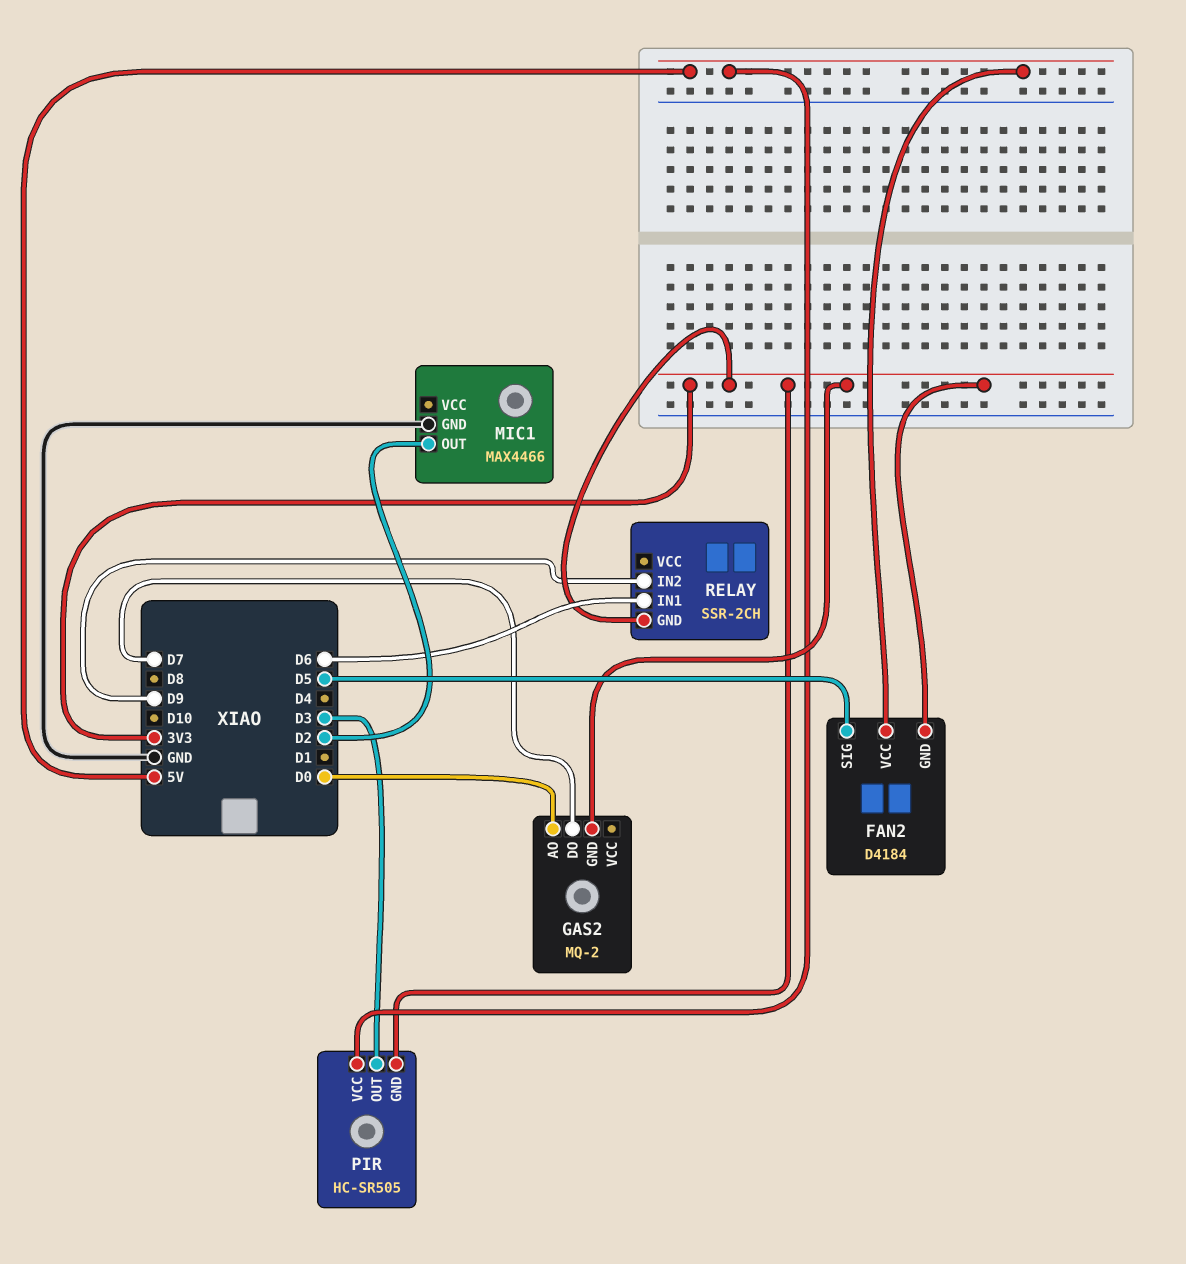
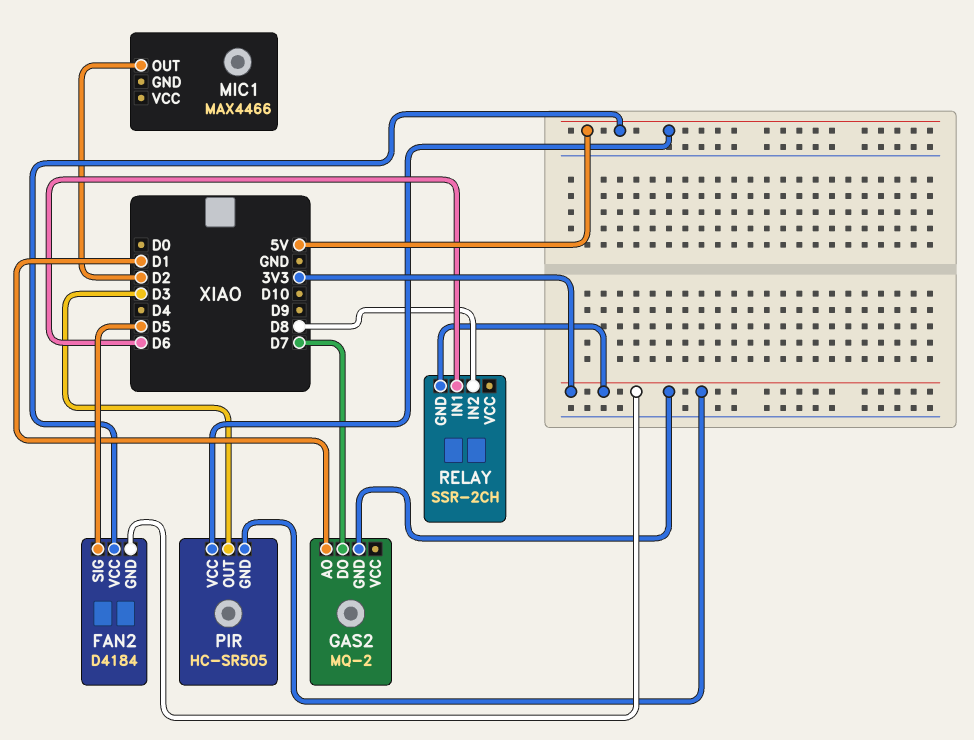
GAS2 pin AO: D0 -> D1
MIC1 pin GND: GND -> none
RELAY pin IN2: D9 -> D8

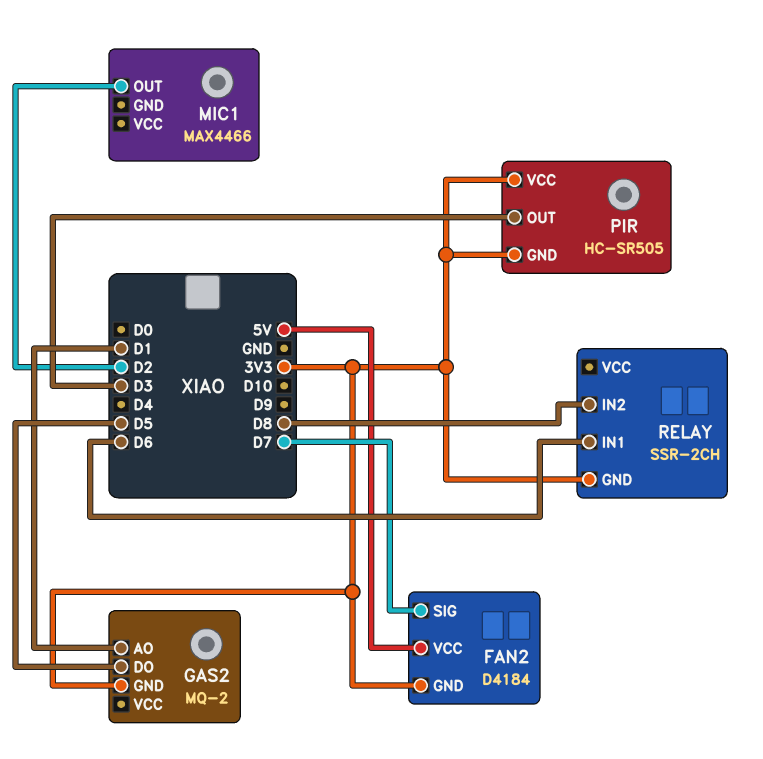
FAN2 pin SIG: D5 -> D7
GAS2 pin DO: D7 -> D5
PIR pin VCC: 5V -> 3V3

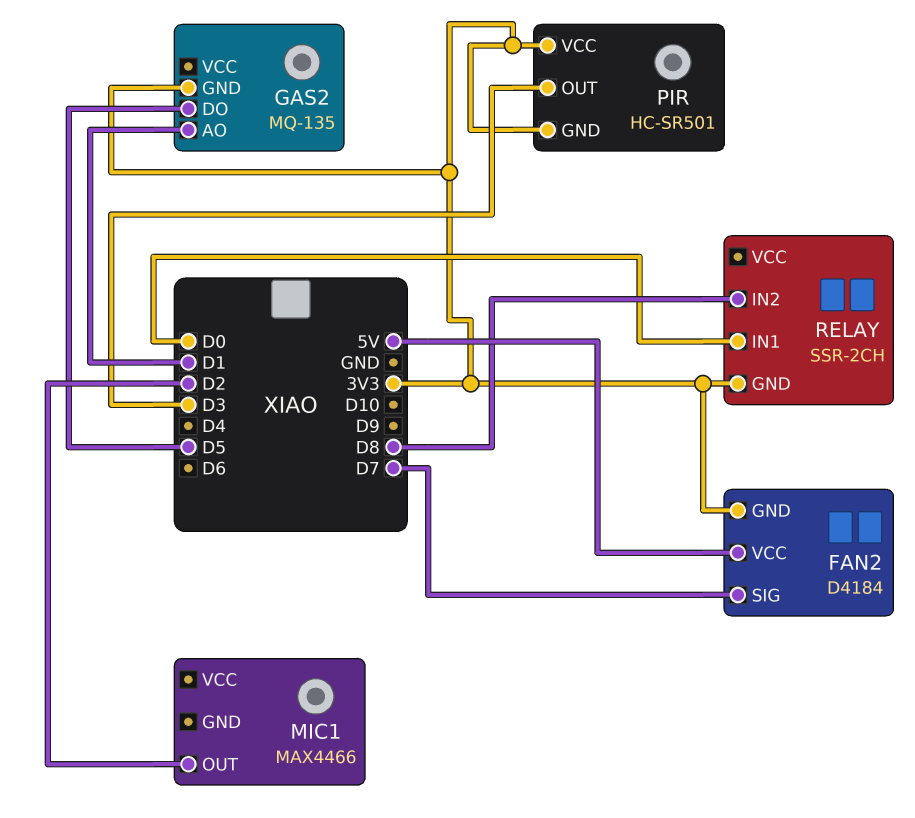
GAS2: MQ-2 -> MQ-135
PIR: HC-SR505 -> HC-SR501
RELAY pin IN1: D6 -> D0

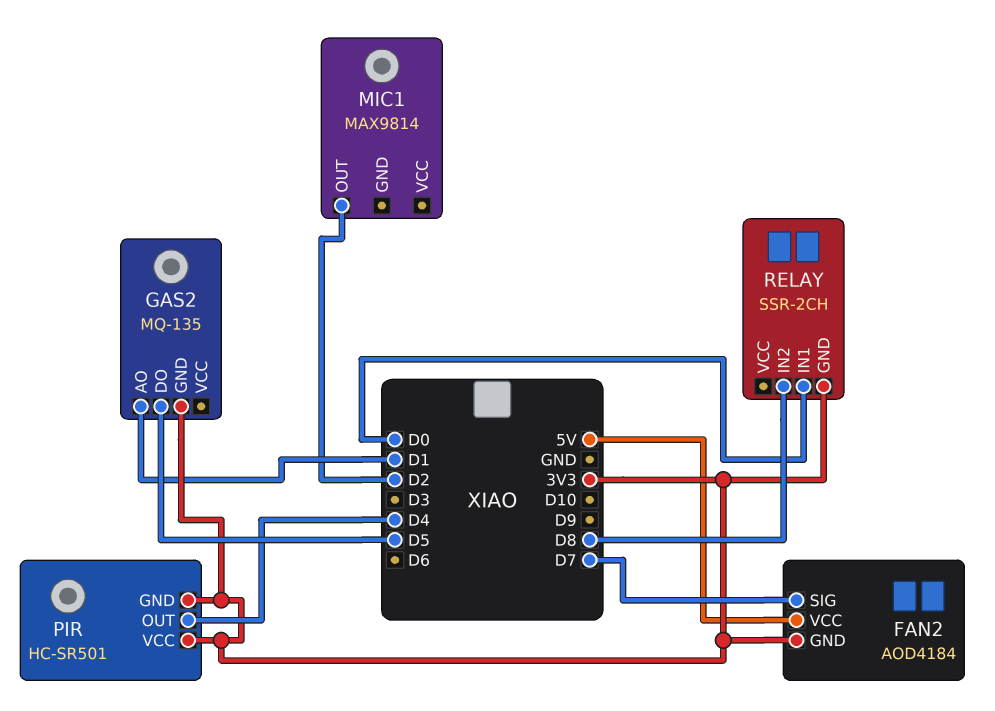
FAN2: D4184 -> AOD4184
MIC1: MAX4466 -> MAX9814
PIR pin OUT: D3 -> D4

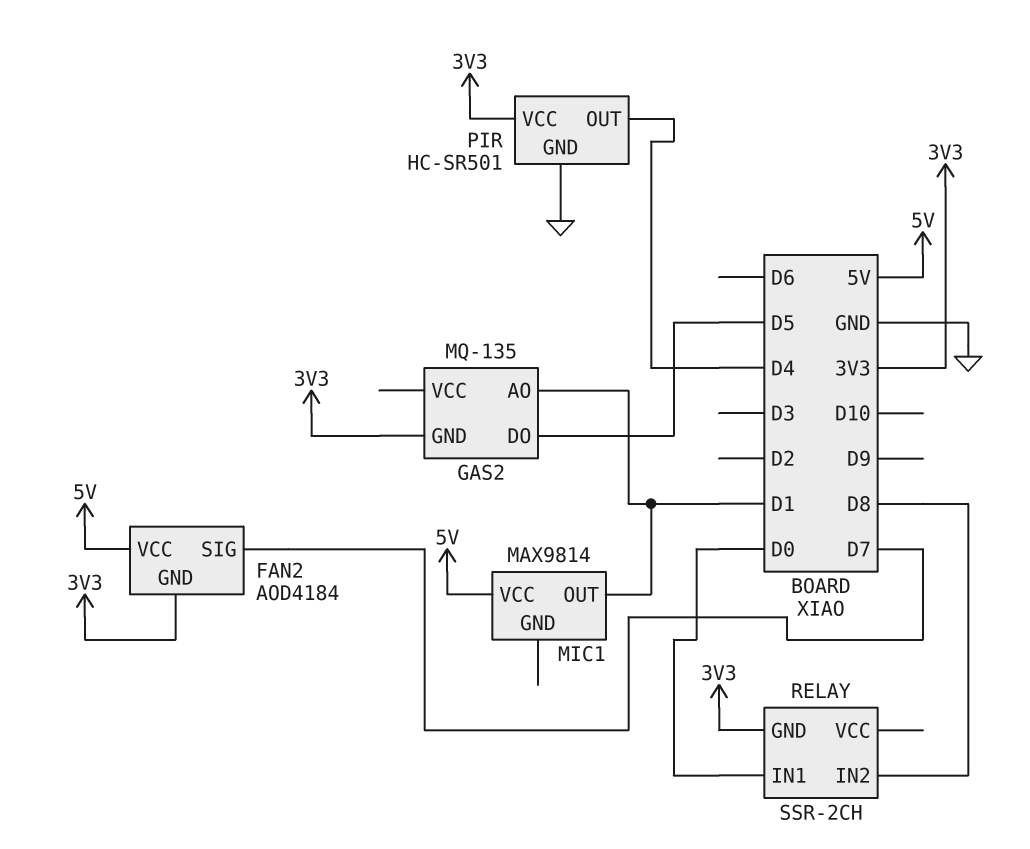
MIC1 pin OUT: D2 -> D1
MIC1 pin VCC: none -> 5V
PIR pin GND: 3V3 -> GND

